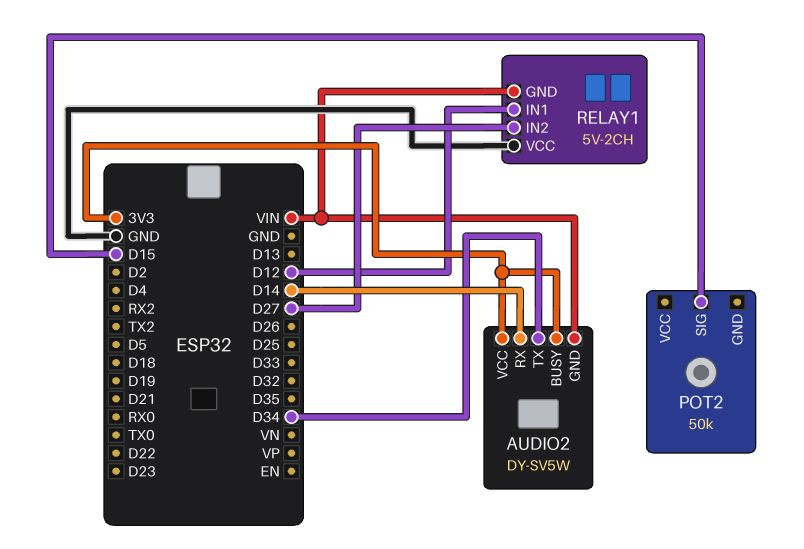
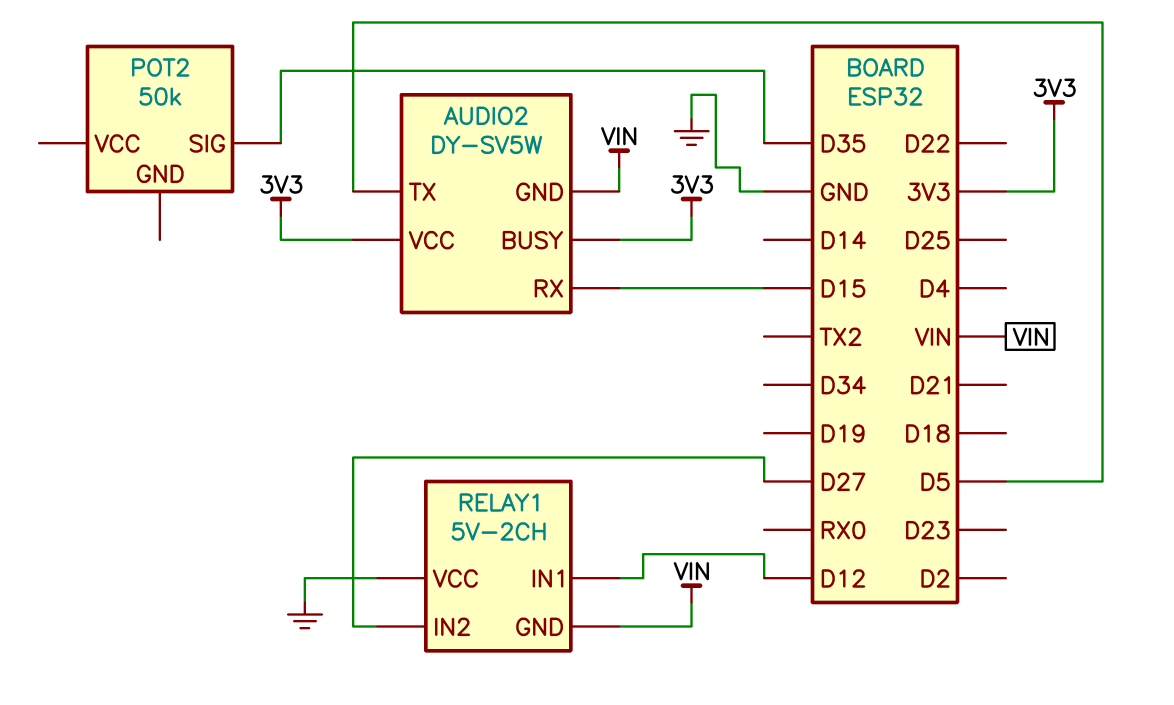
AUDIO2 pin RX: D14 -> D15
AUDIO2 pin TX: D34 -> D5
POT2 pin SIG: D15 -> D35

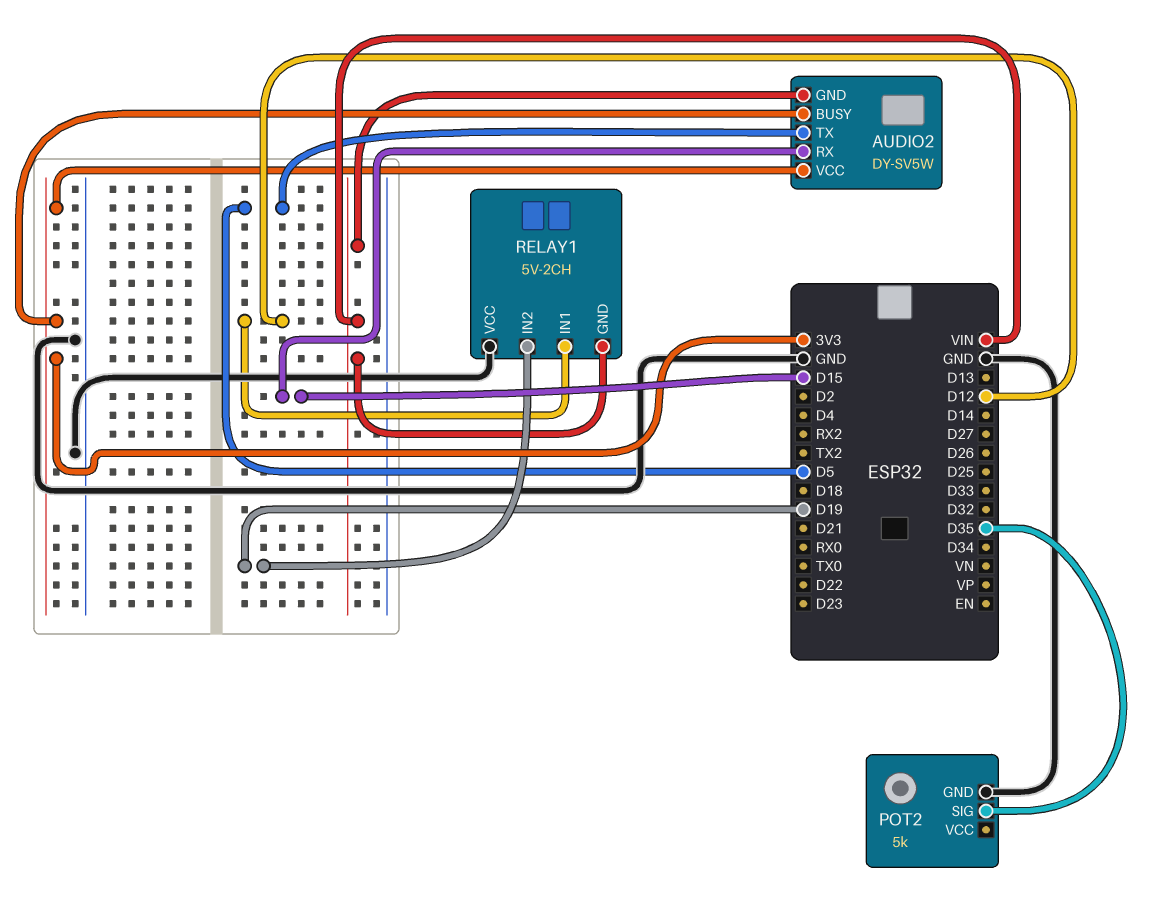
POT2: 50k -> 5k
POT2 pin GND: none -> GND
RELAY1 pin IN2: D27 -> D19

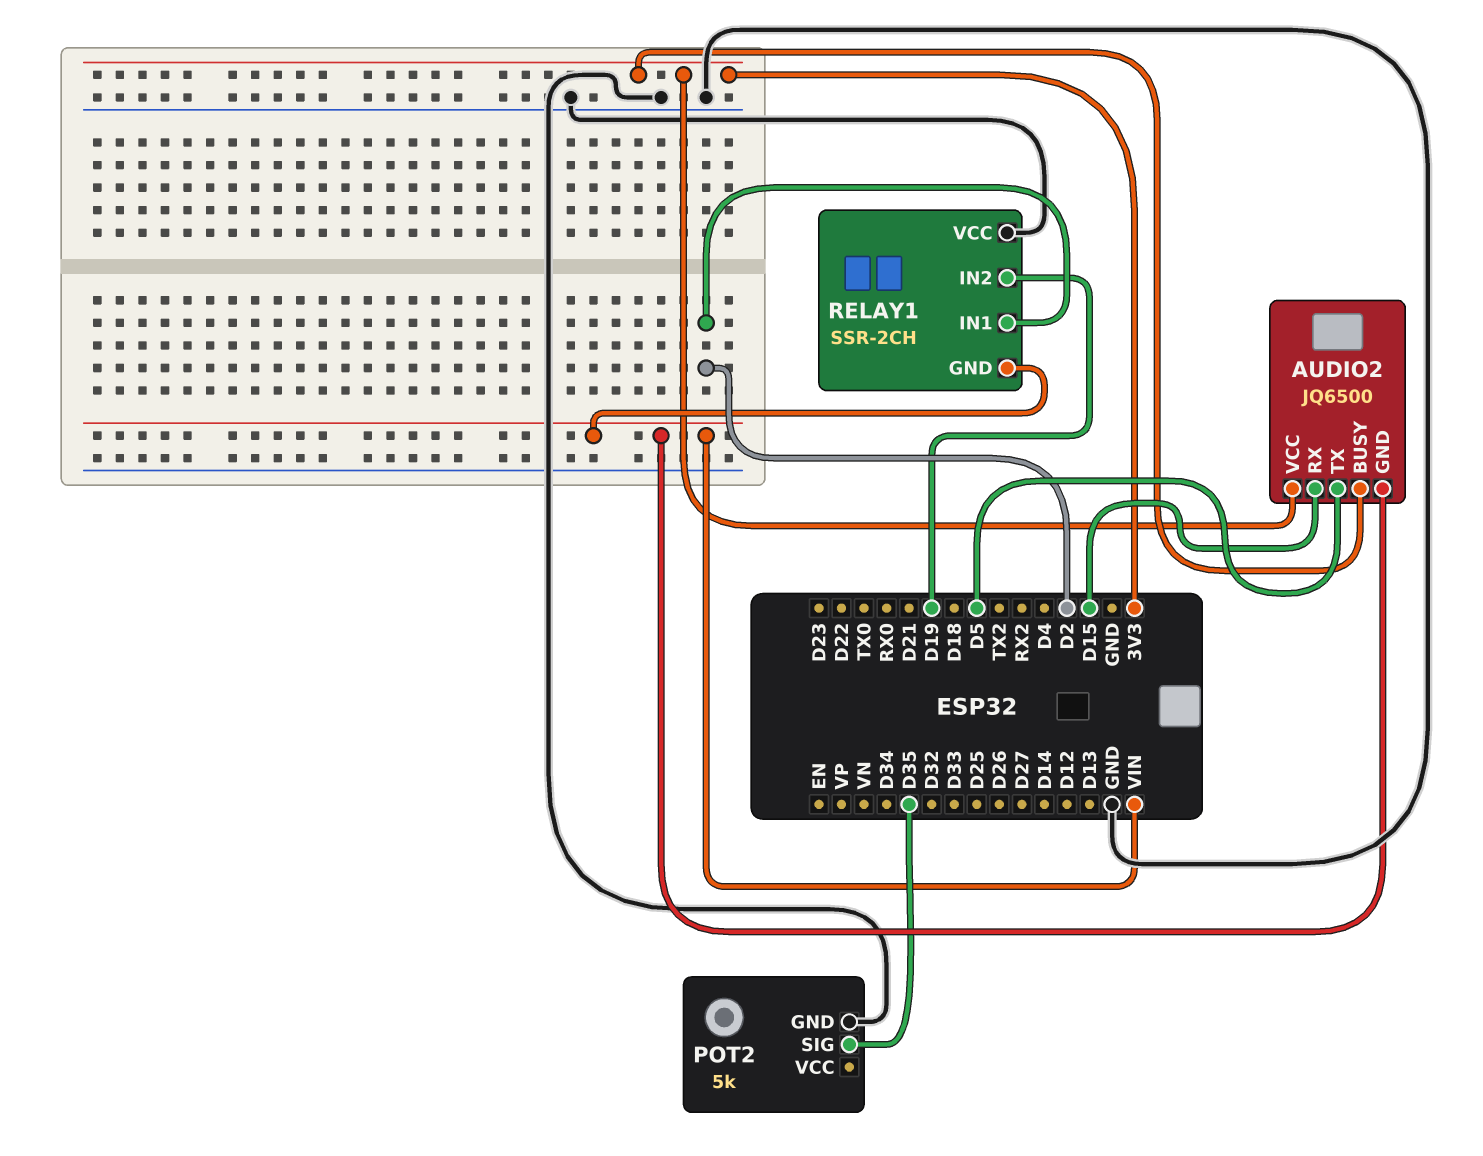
AUDIO2: DY-SV5W -> JQ6500
RELAY1: 5V-2CH -> SSR-2CH
RELAY1 pin IN1: D12 -> D2

